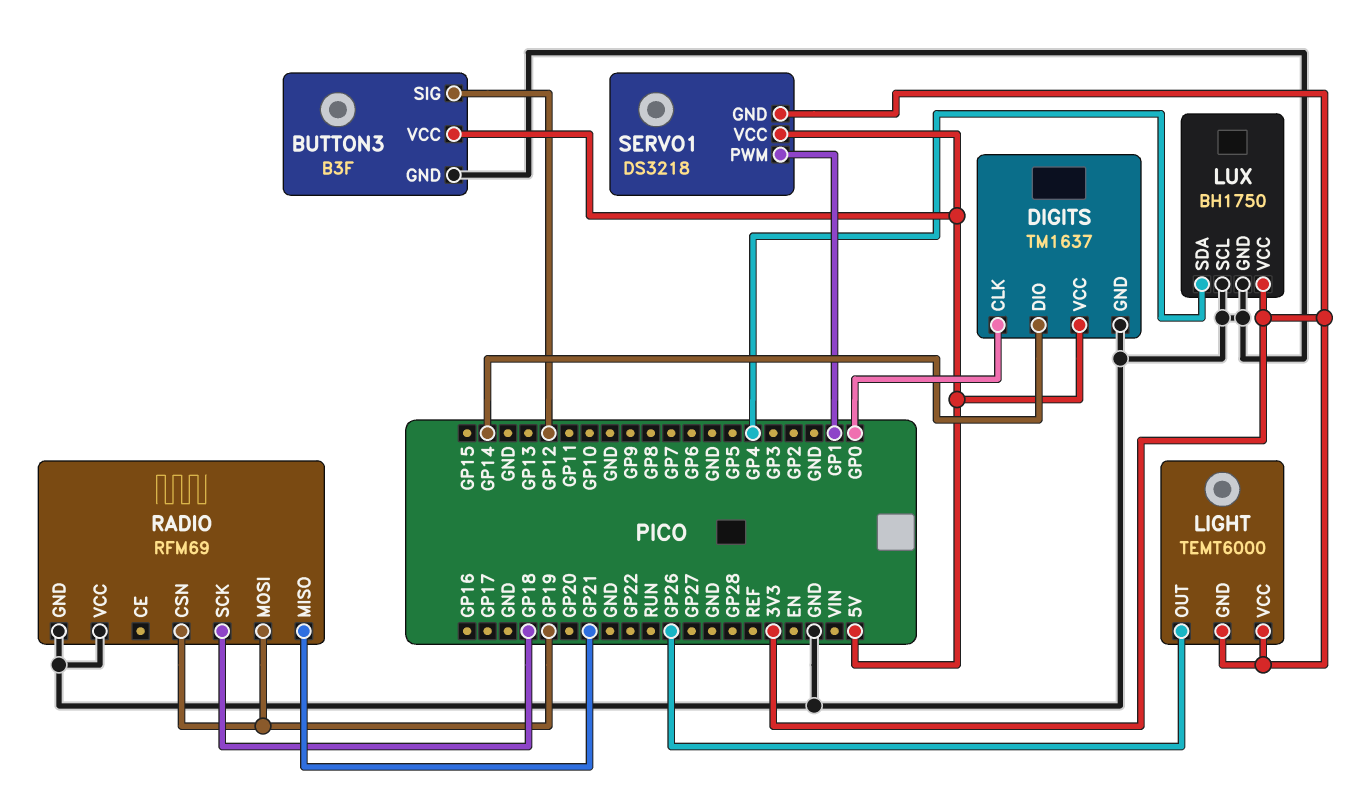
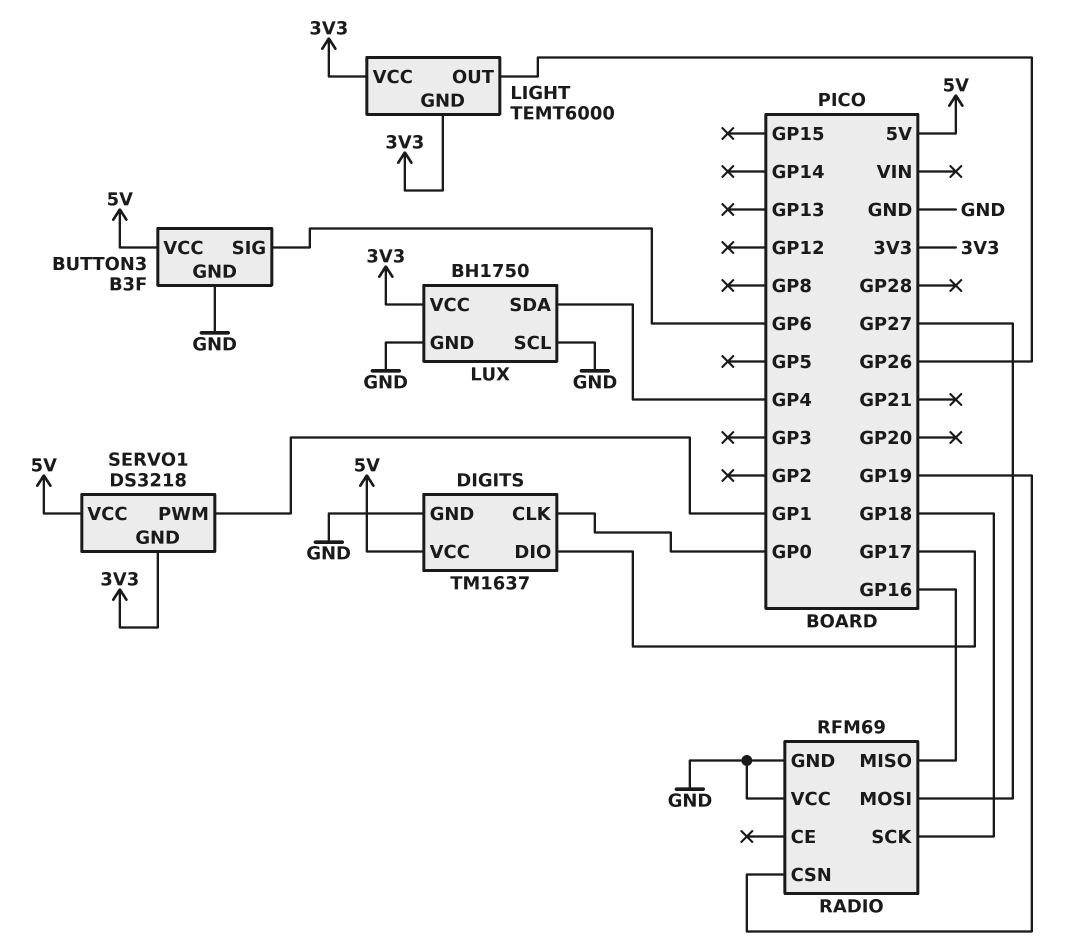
BUTTON3 pin SIG: GP12 -> GP6
DIGITS pin DIO: GP14 -> GP17
RADIO pin MISO: GP21 -> GP16
RADIO pin MOSI: GP19 -> GP27

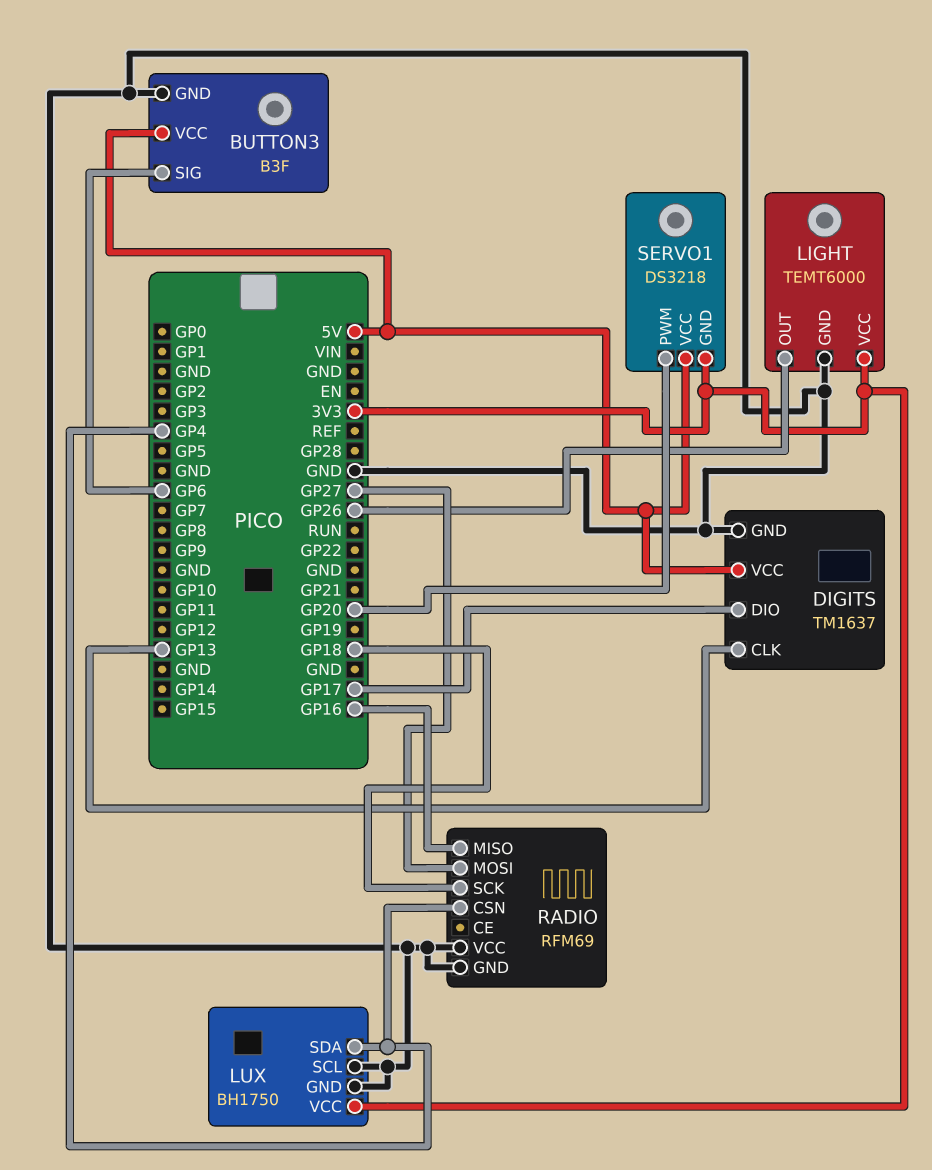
DIGITS pin CLK: GP0 -> GP13
LIGHT pin GND: 3V3 -> GND
RADIO pin CSN: GP19 -> GP4
SERVO1 pin PWM: GP1 -> GP20

